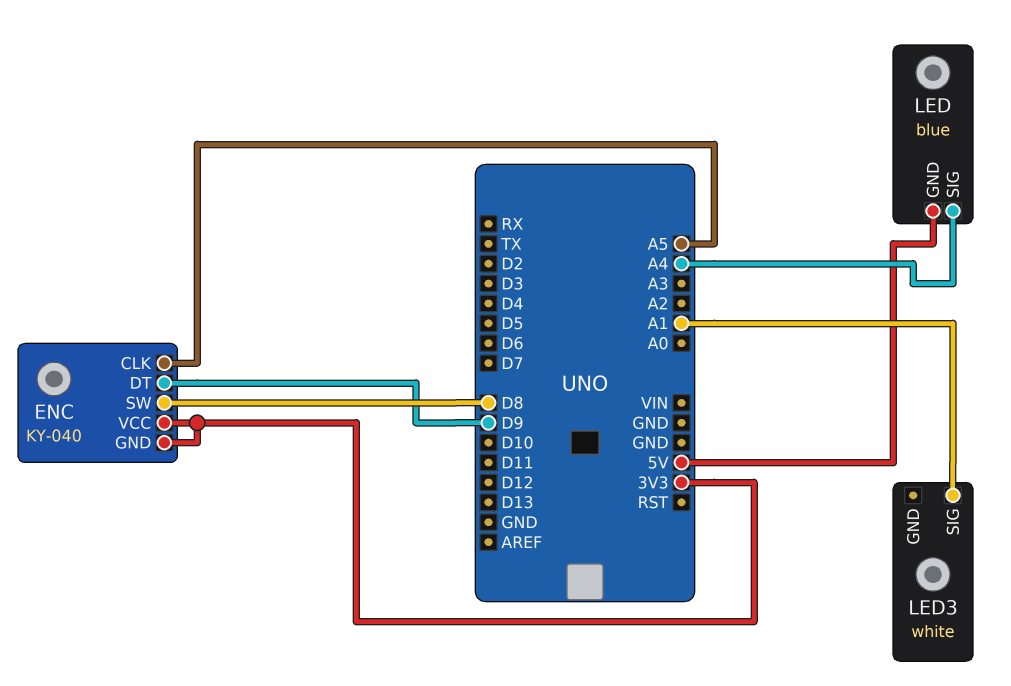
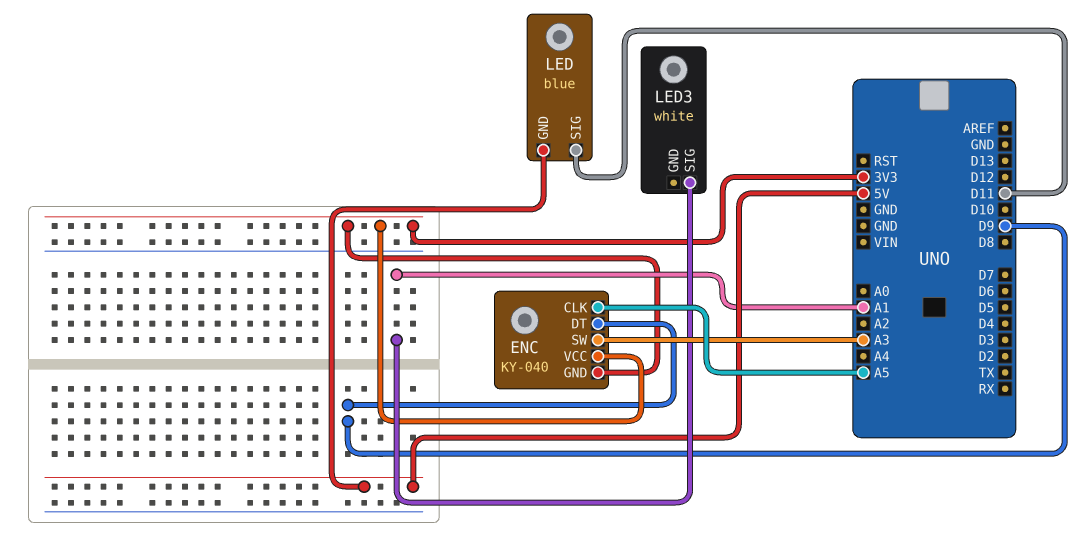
ENC pin SW: D8 -> A3
LED pin SIG: A4 -> D11

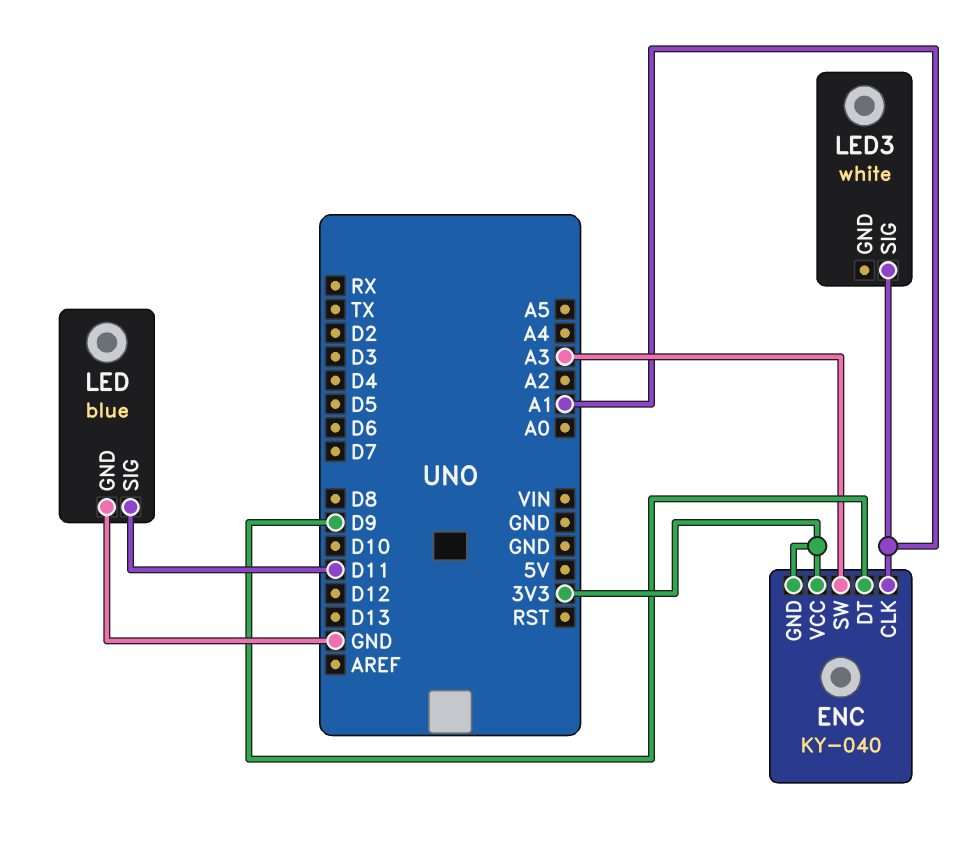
ENC pin CLK: A5 -> A1
LED pin GND: 5V -> GND

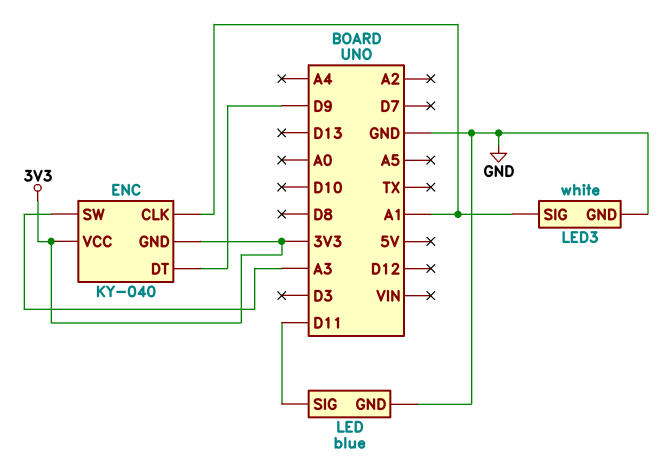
LED3 pin GND: none -> GND

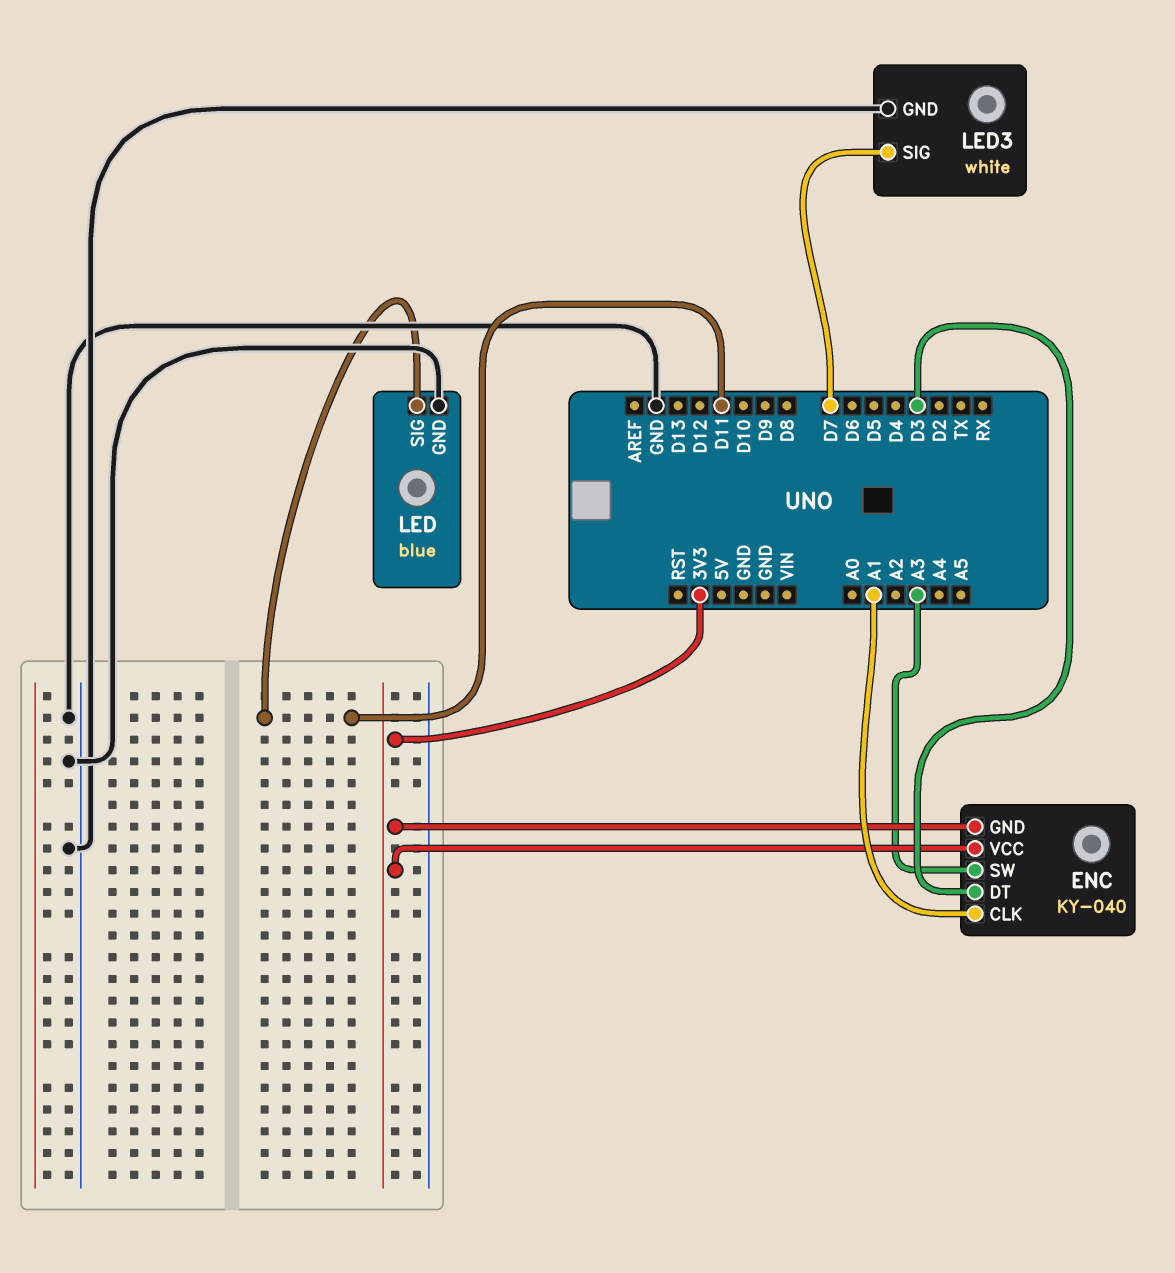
ENC pin DT: D9 -> D3
LED3 pin SIG: A1 -> D7

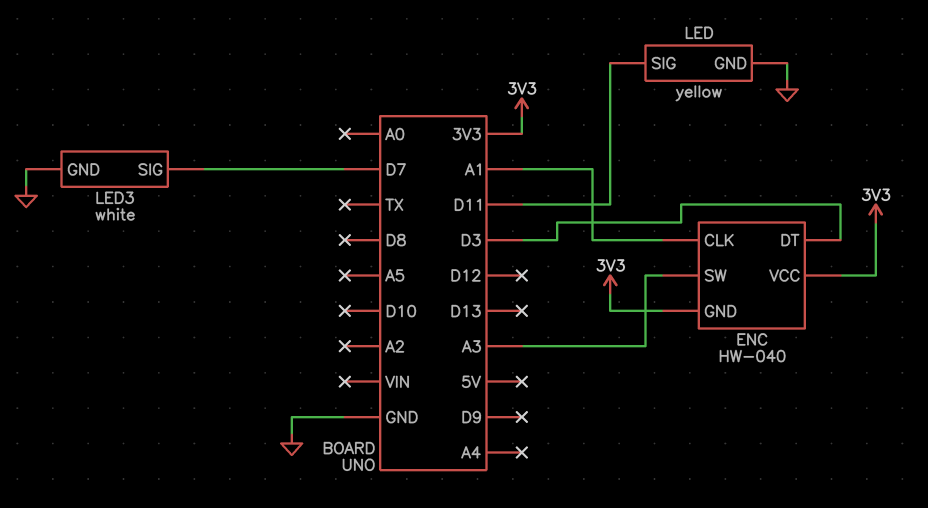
ENC: KY-040 -> HW-040
LED: blue -> yellow

